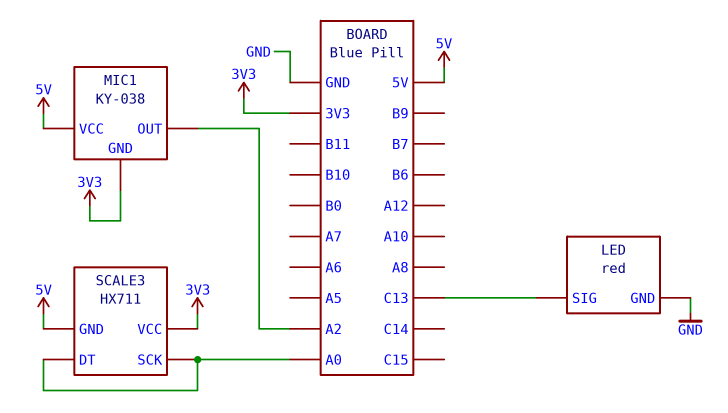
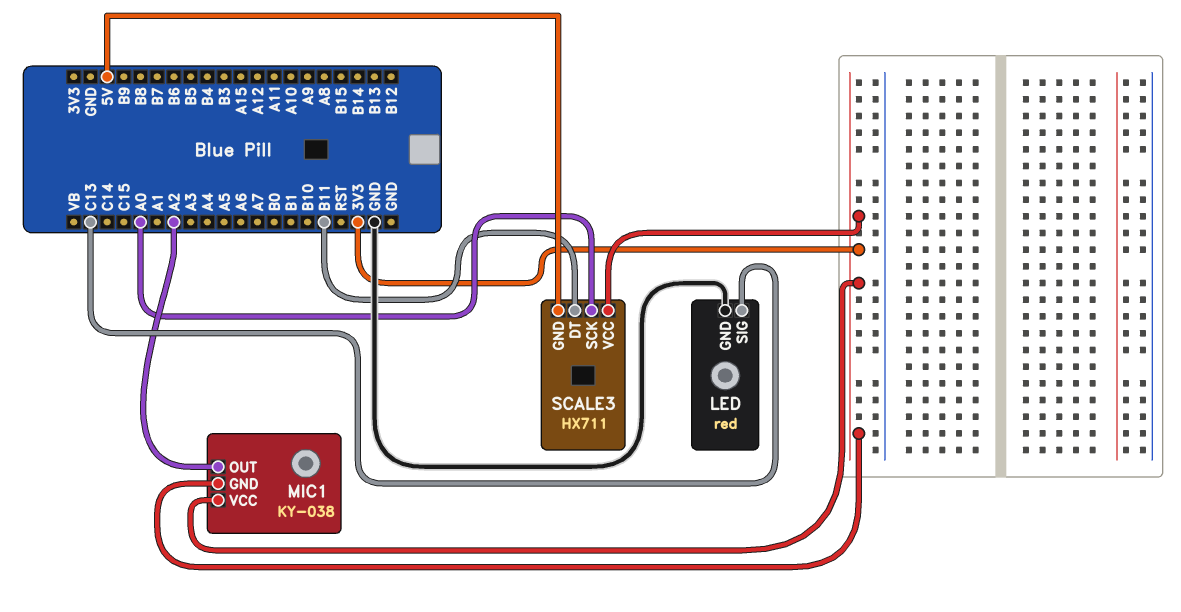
MIC1 pin VCC: 5V -> 3V3
SCALE3 pin DT: A0 -> B11

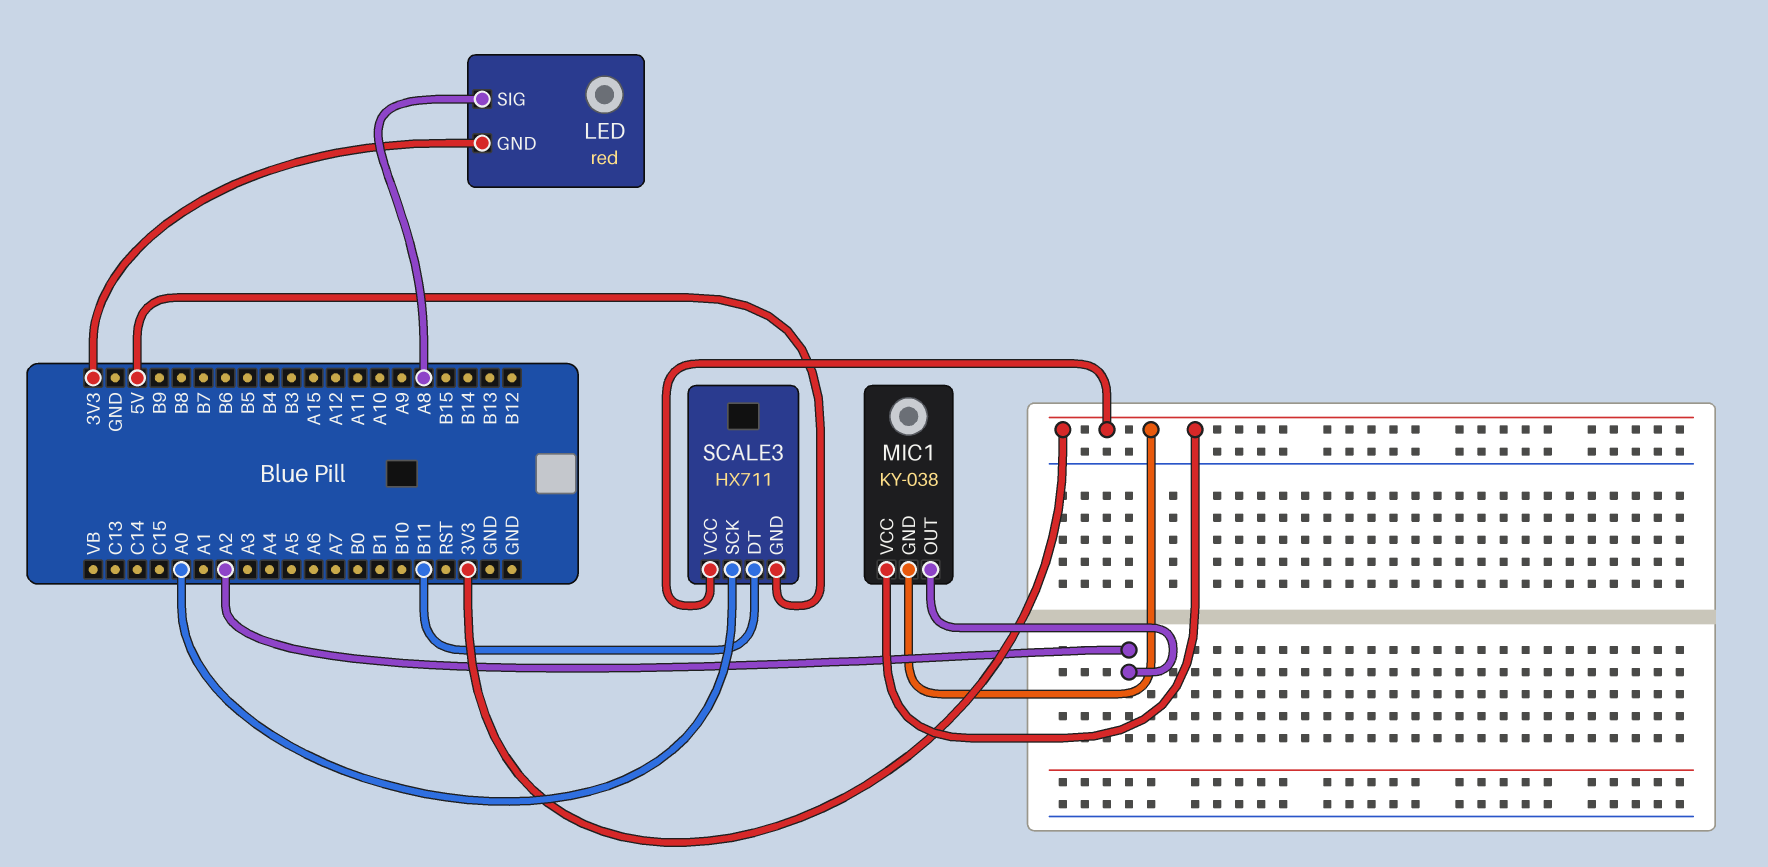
LED pin GND: GND -> 3V3
LED pin SIG: C13 -> A8

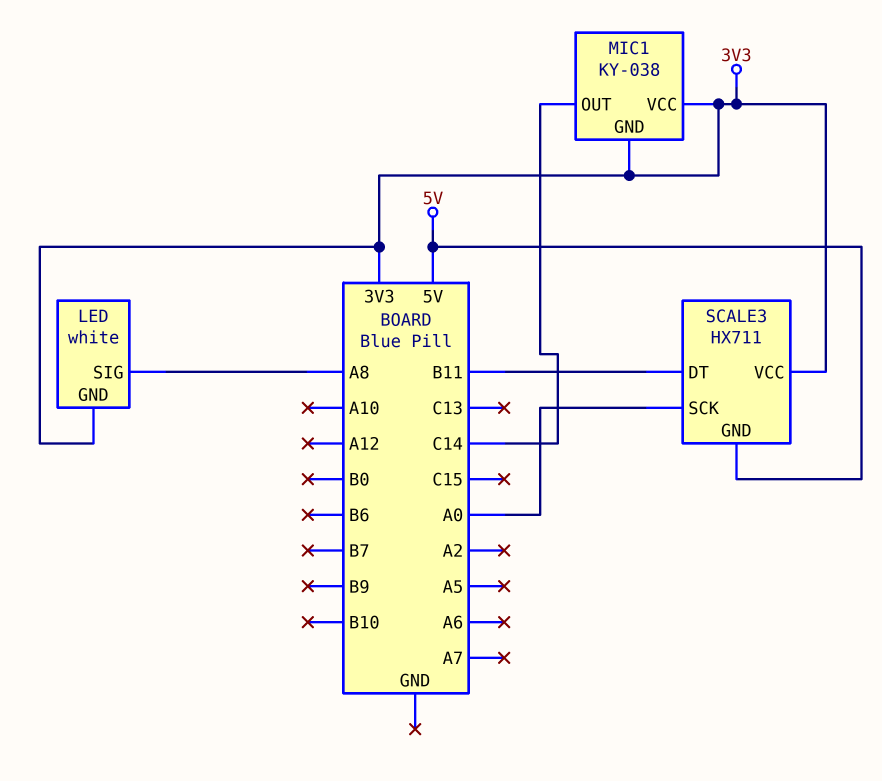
LED: red -> white
MIC1 pin OUT: A2 -> C14

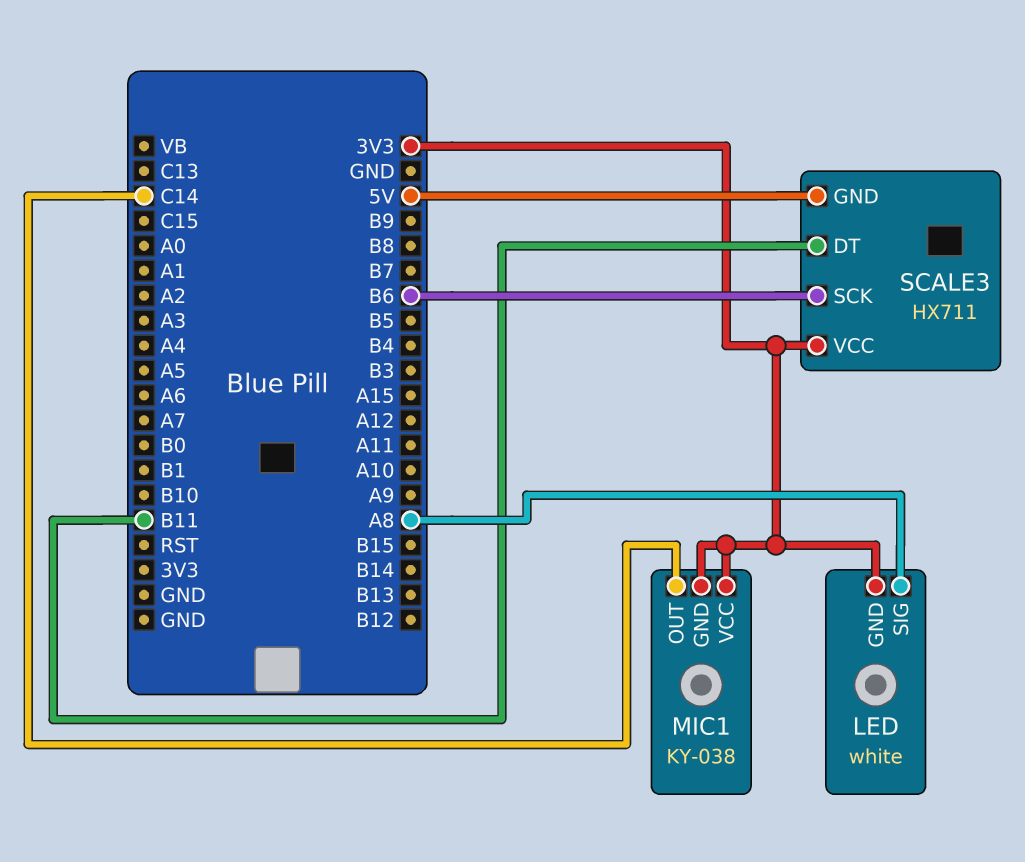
SCALE3 pin SCK: A0 -> B6

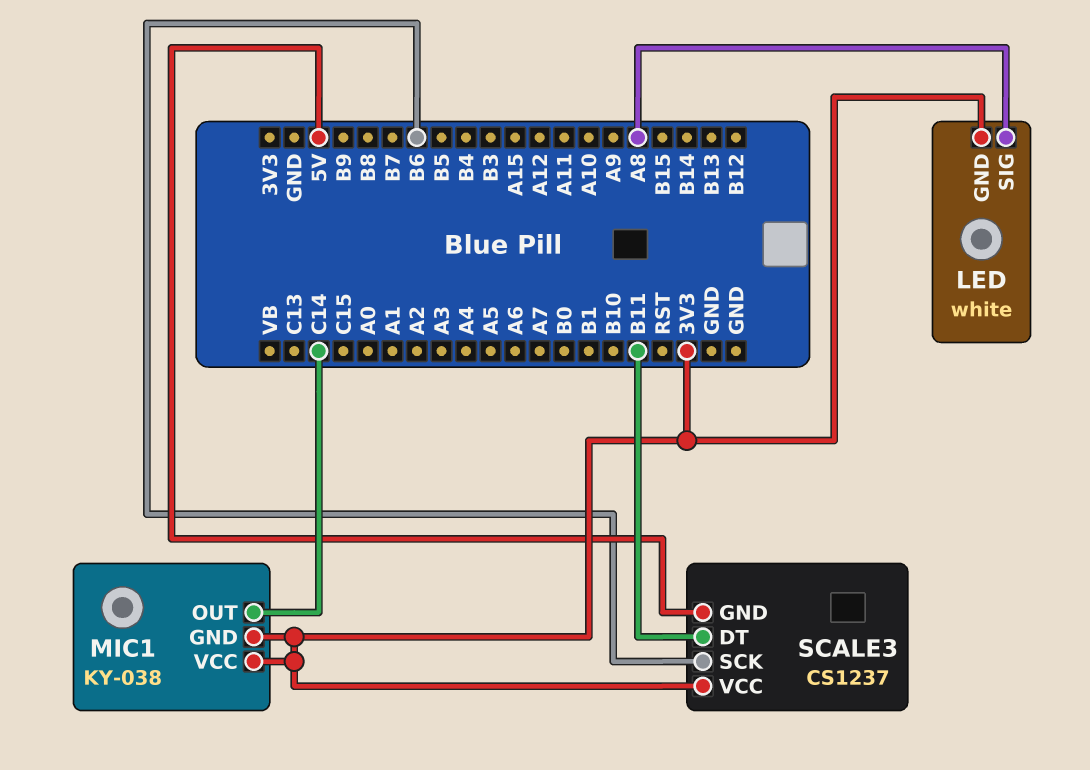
SCALE3: HX711 -> CS1237

